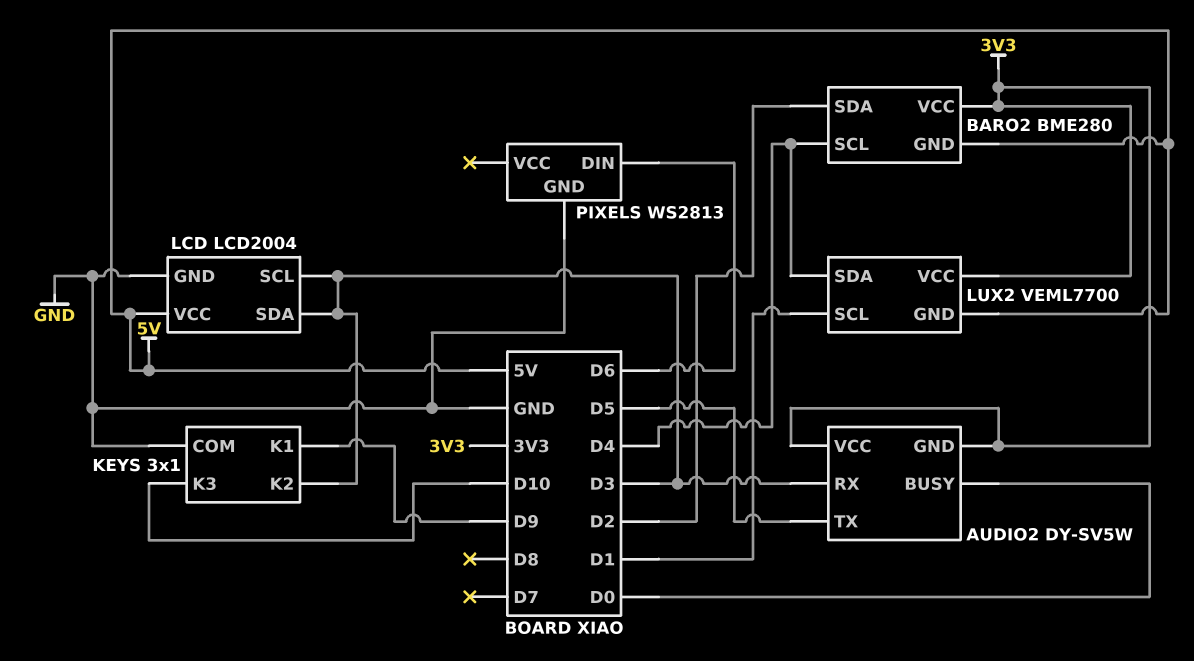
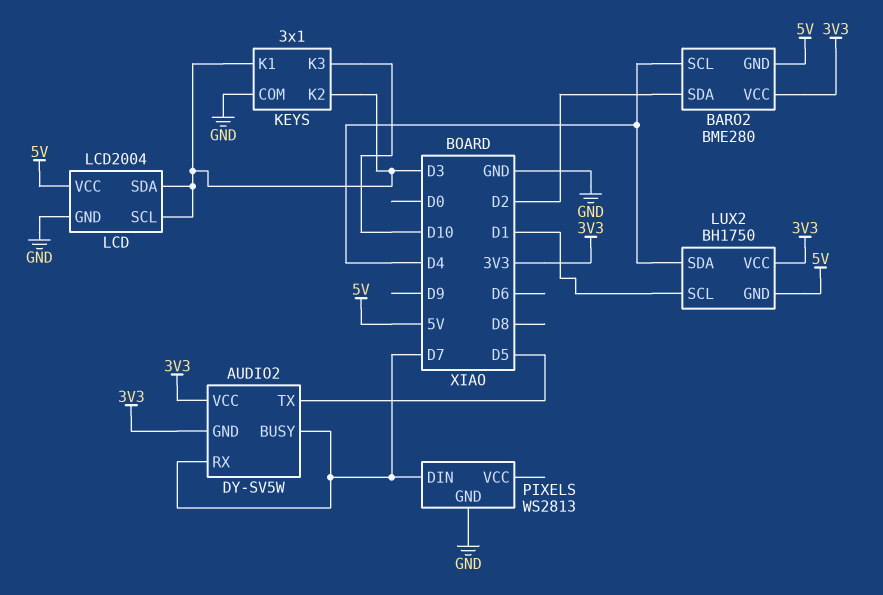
AUDIO2 pin BUSY: D0 -> D7
AUDIO2 pin RX: D3 -> D7
KEYS pin K1: D9 -> D3
LUX2: VEML7700 -> BH1750
PIXELS pin DIN: D6 -> D7

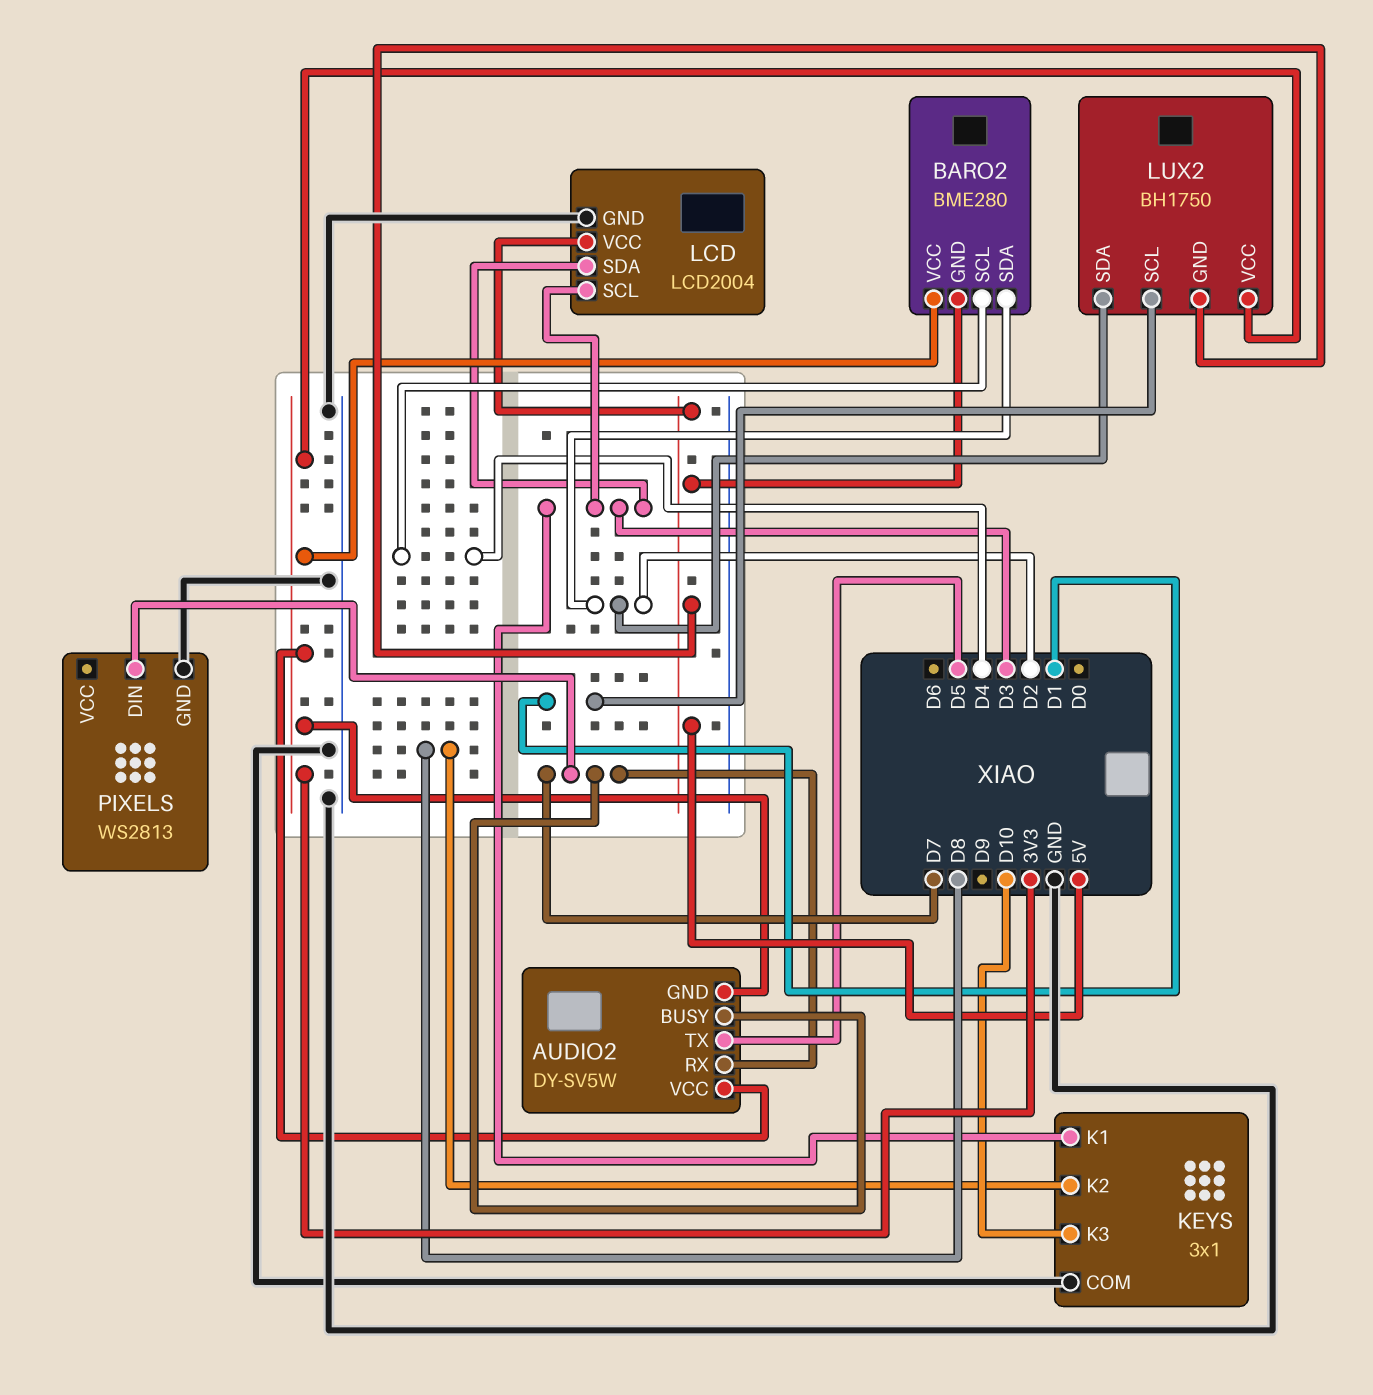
KEYS pin K2: D3 -> D8
LUX2 pin SDA: D4 -> D2

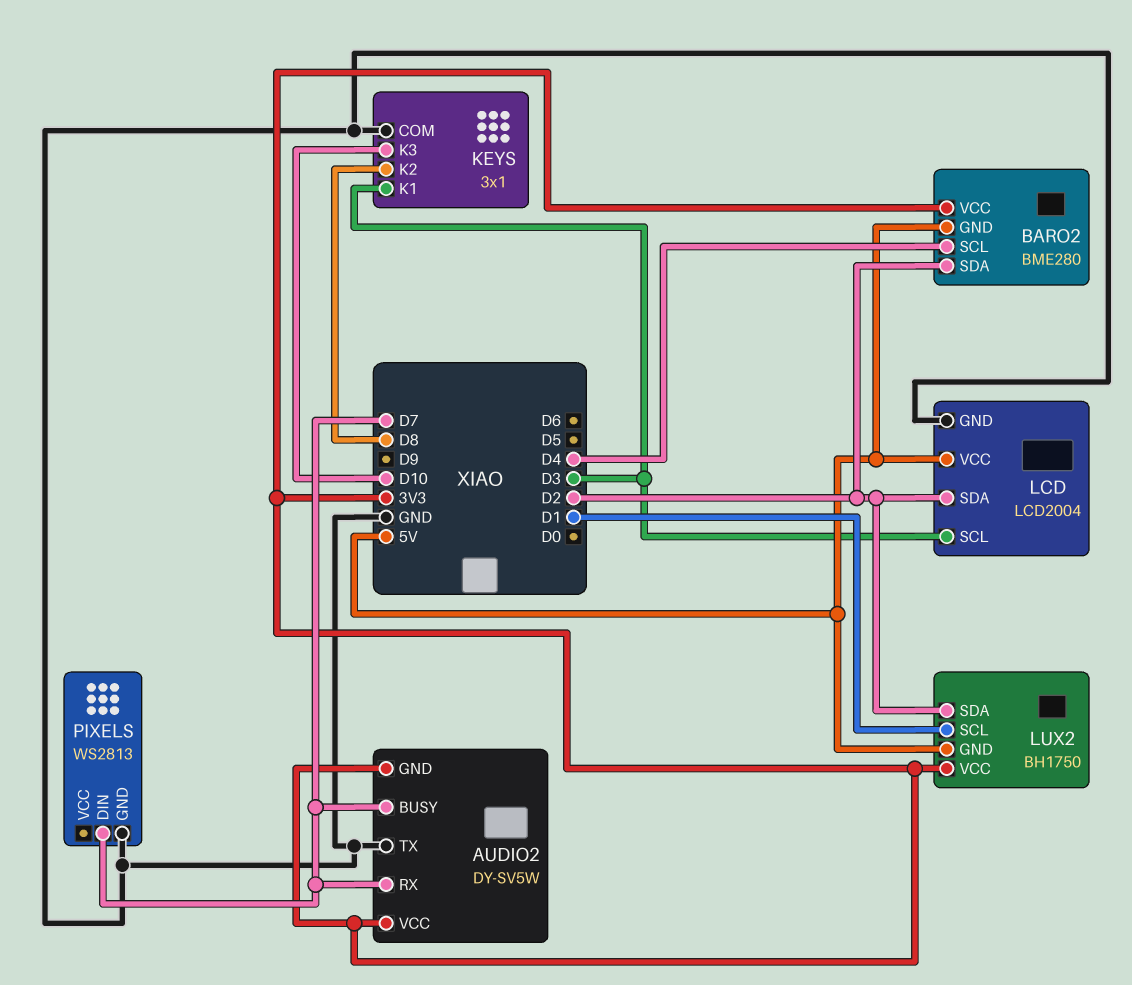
AUDIO2 pin TX: D5 -> GND
LCD pin SDA: D3 -> D2

